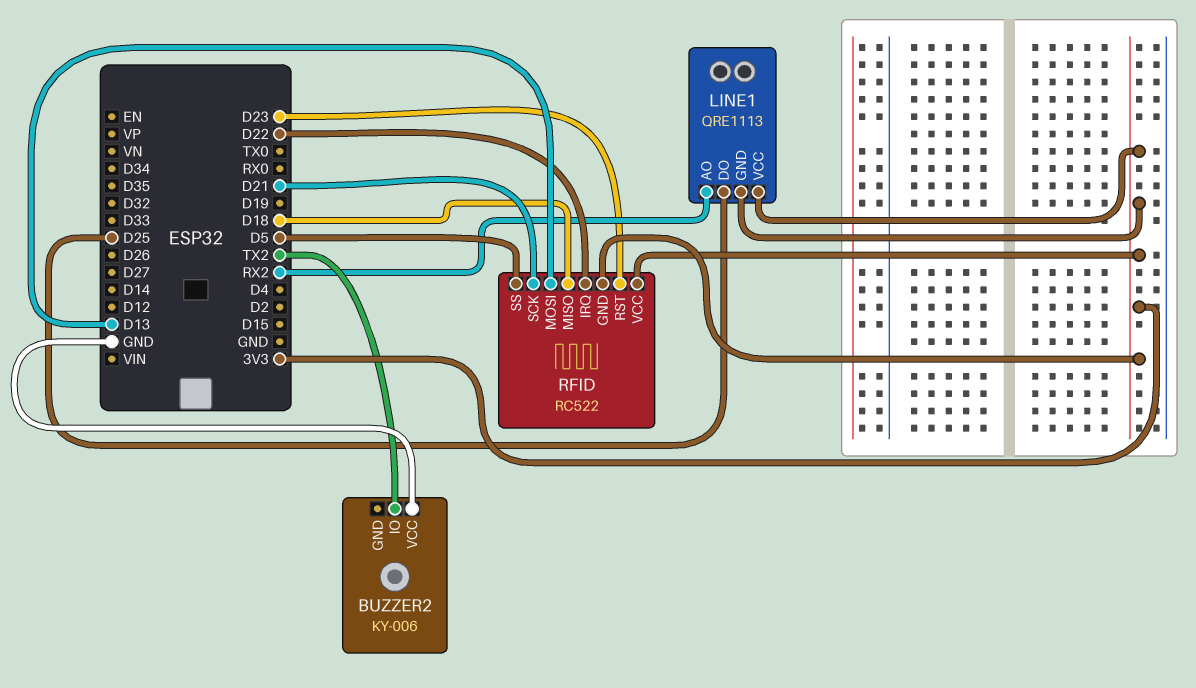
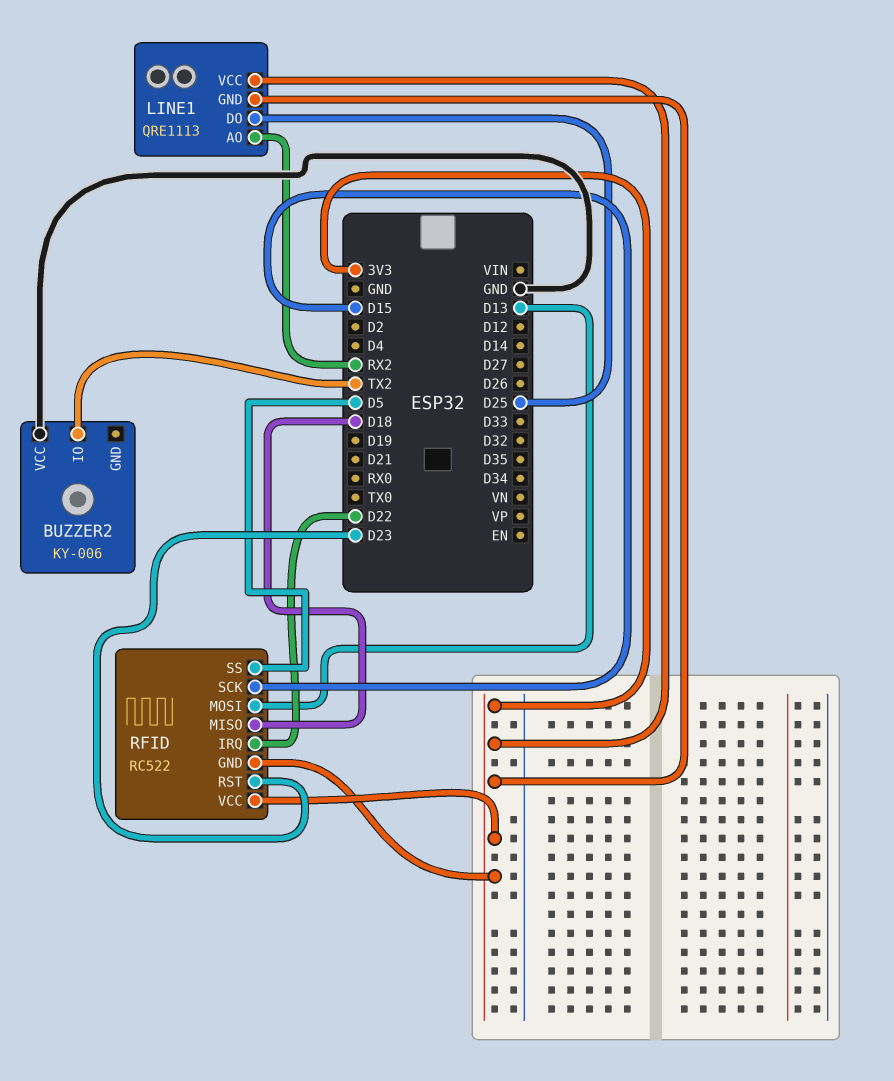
RFID pin SCK: D21 -> D15

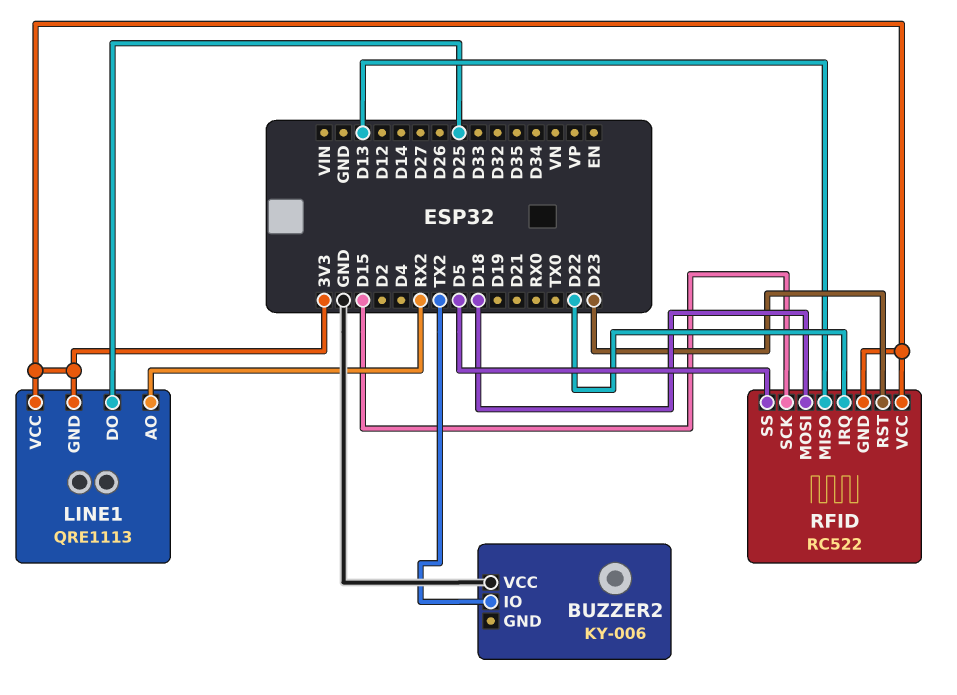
RFID pin MISO: D18 -> D13
RFID pin MOSI: D13 -> D18

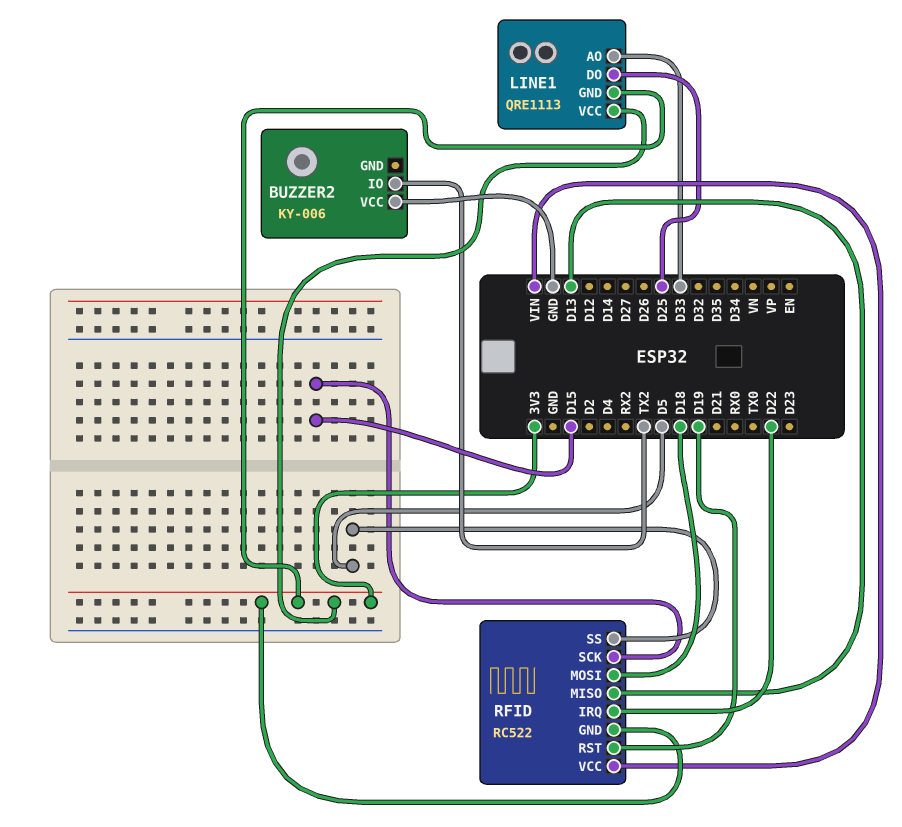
LINE1 pin AO: RX2 -> D33
RFID pin RST: D23 -> D19
RFID pin VCC: 3V3 -> VIN

